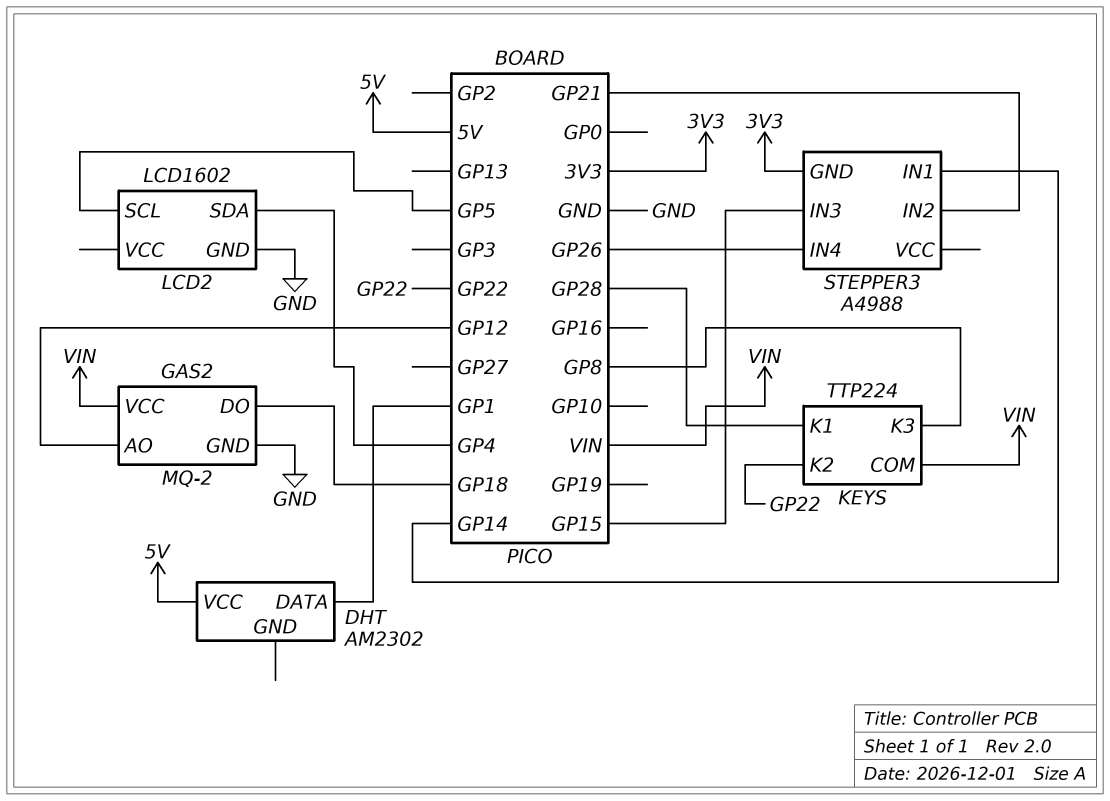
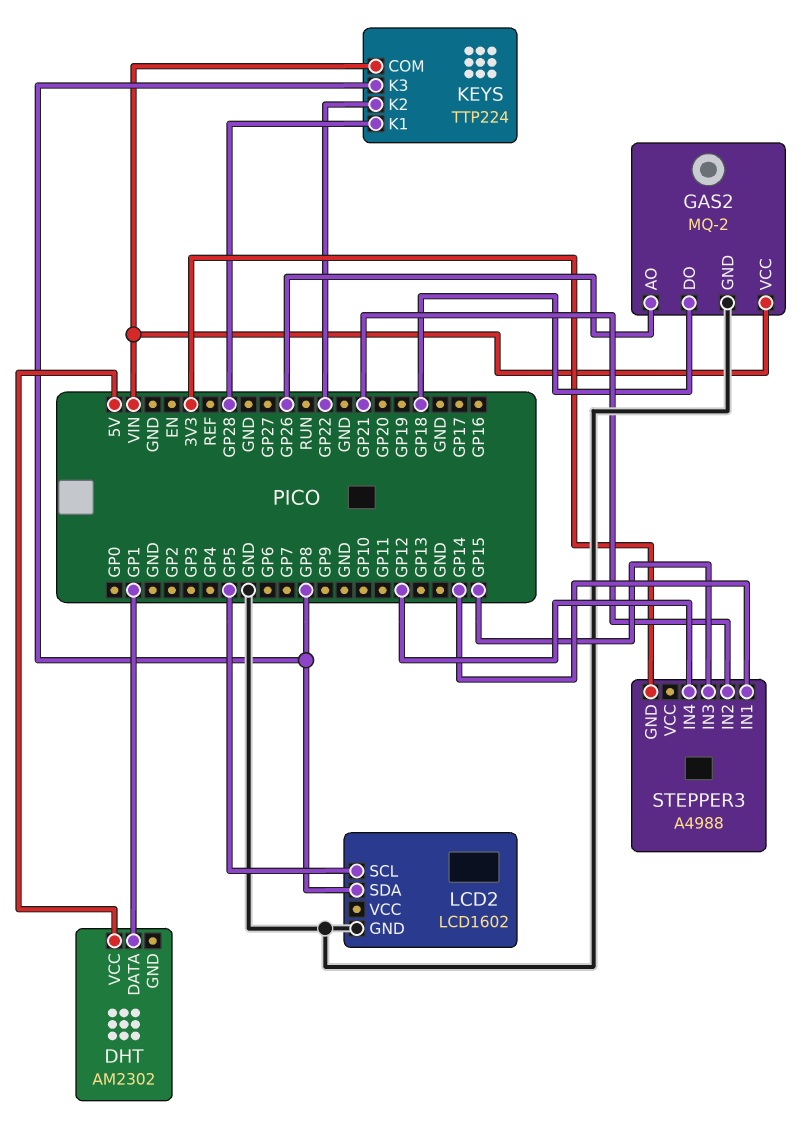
GAS2 pin AO: GP12 -> GP26
LCD2 pin SDA: GP4 -> GP8
STEPPER3 pin IN4: GP26 -> GP12

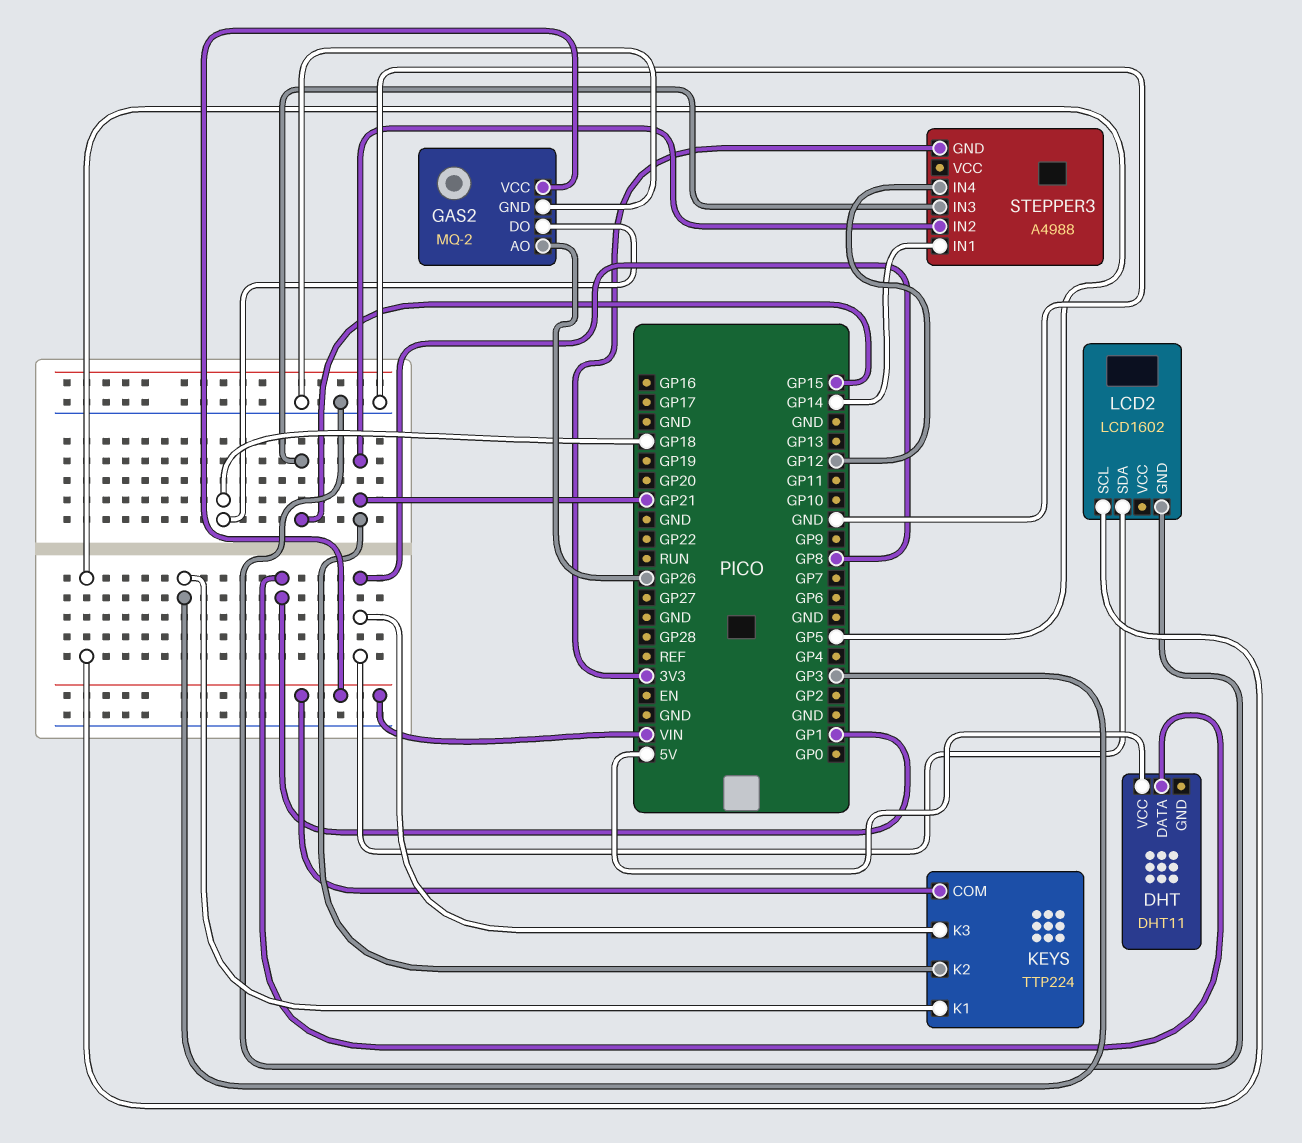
DHT: AM2302 -> DHT11
KEYS pin K1: GP28 -> GP3
KEYS pin K2: GP22 -> GP21

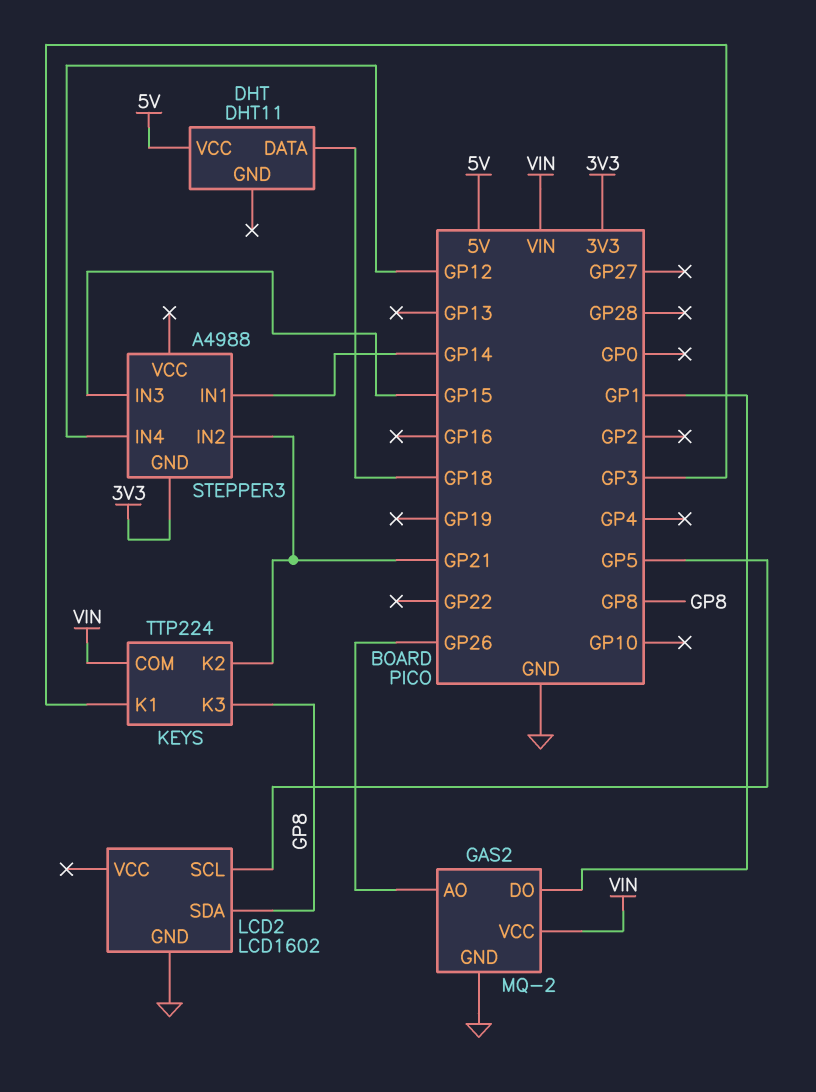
DHT pin DATA: GP1 -> GP18
GAS2 pin DO: GP18 -> GP1

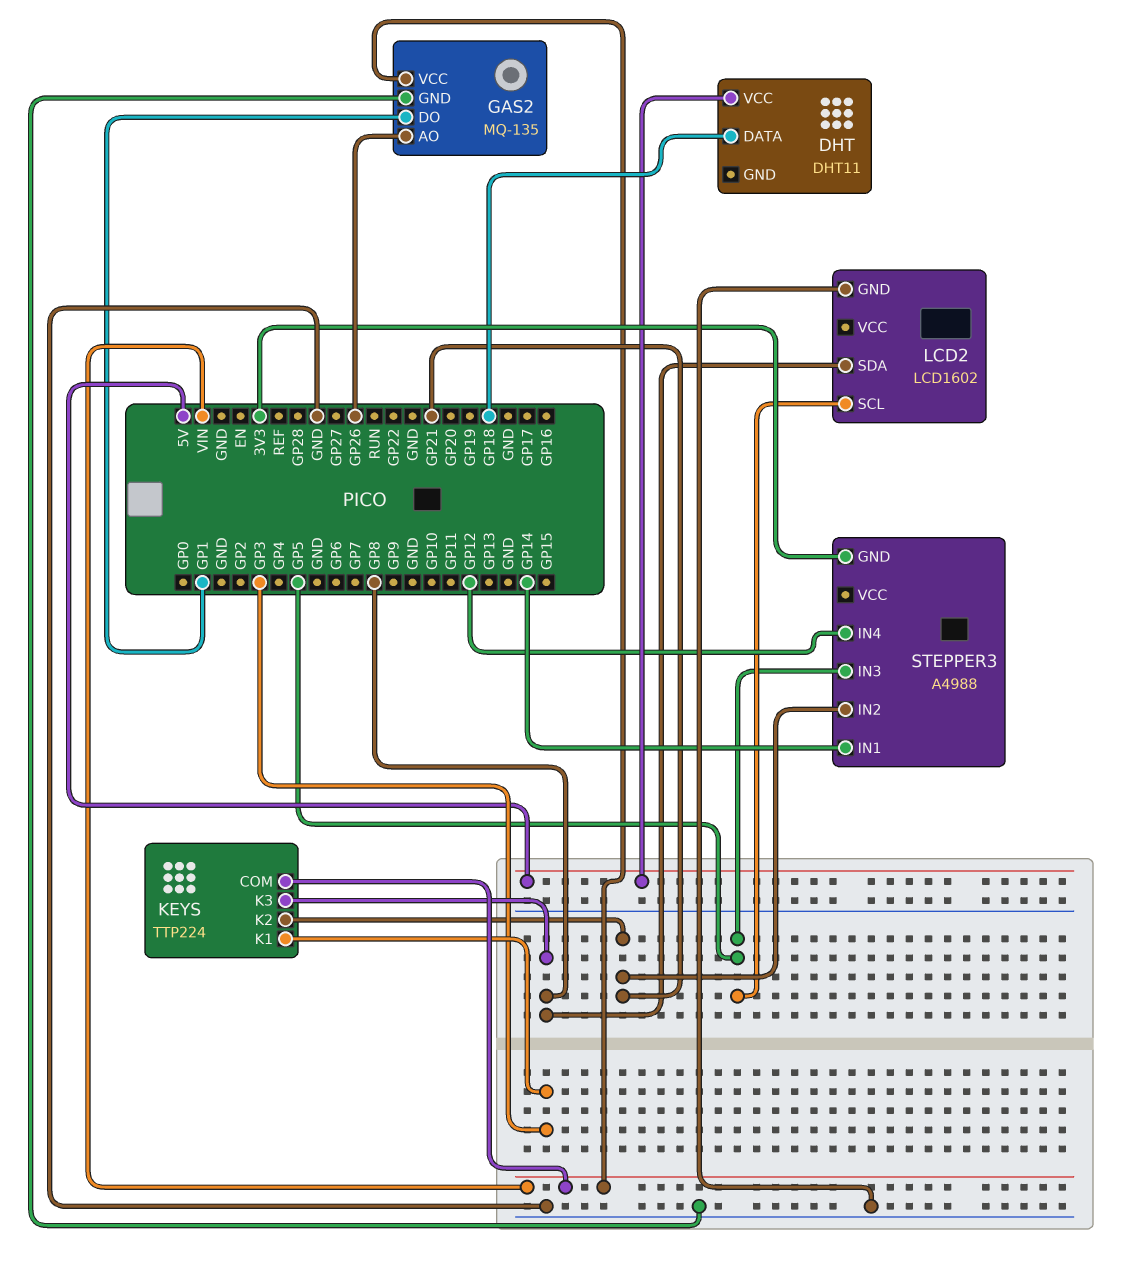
GAS2: MQ-2 -> MQ-135
STEPPER3 pin IN3: GP15 -> GP5

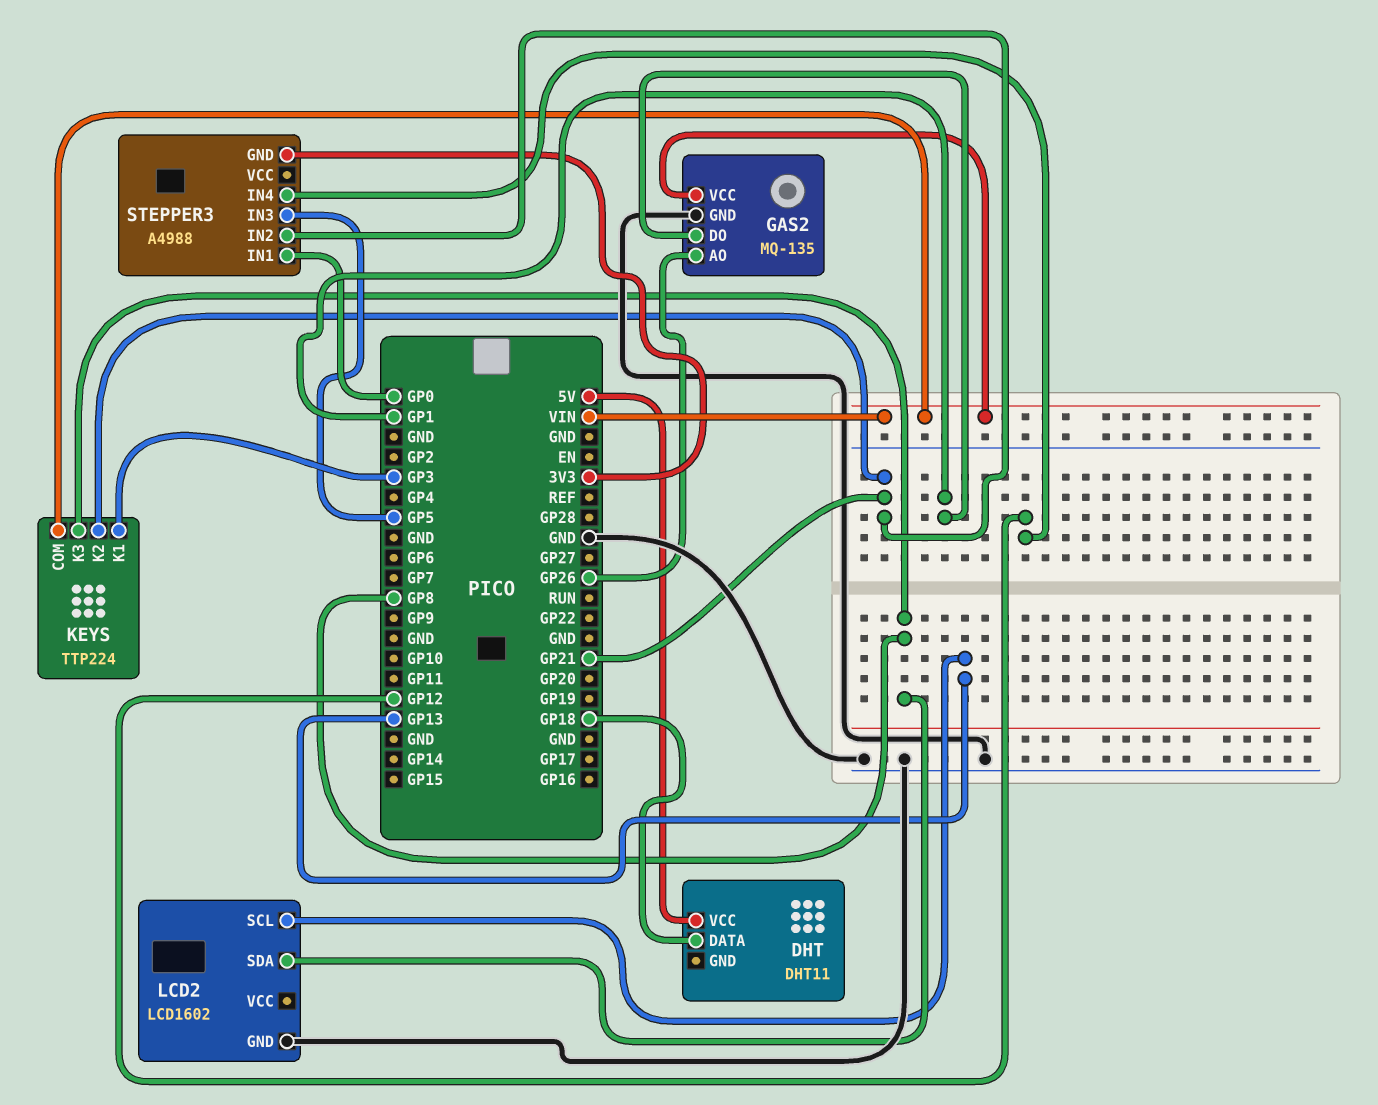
LCD2 pin SCL: GP5 -> GP13
STEPPER3 pin IN1: GP14 -> GP0

